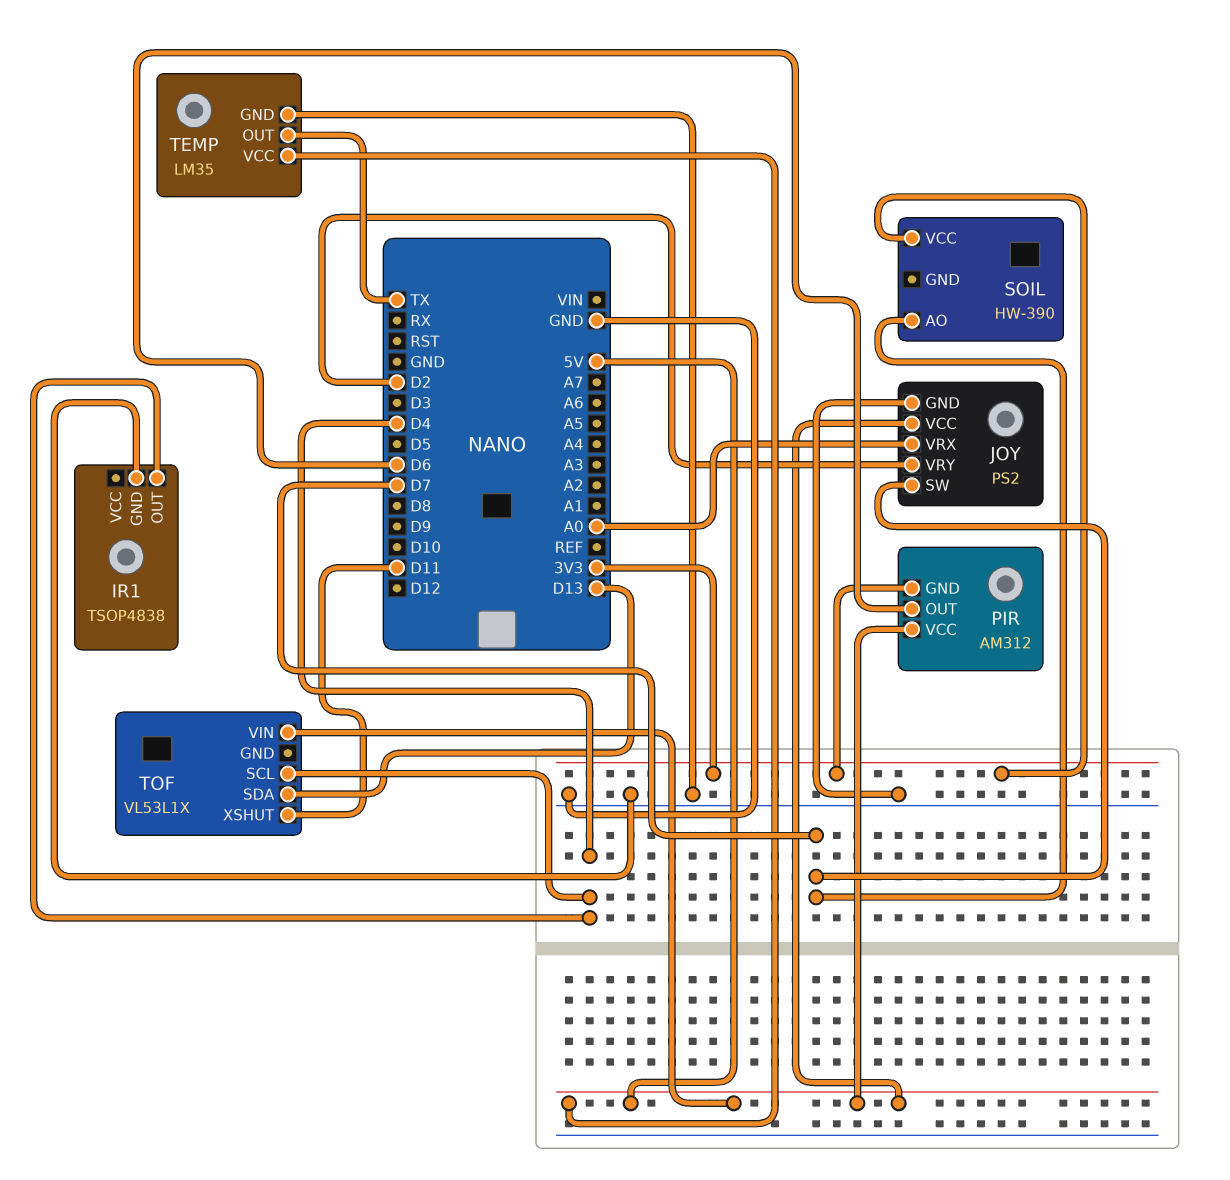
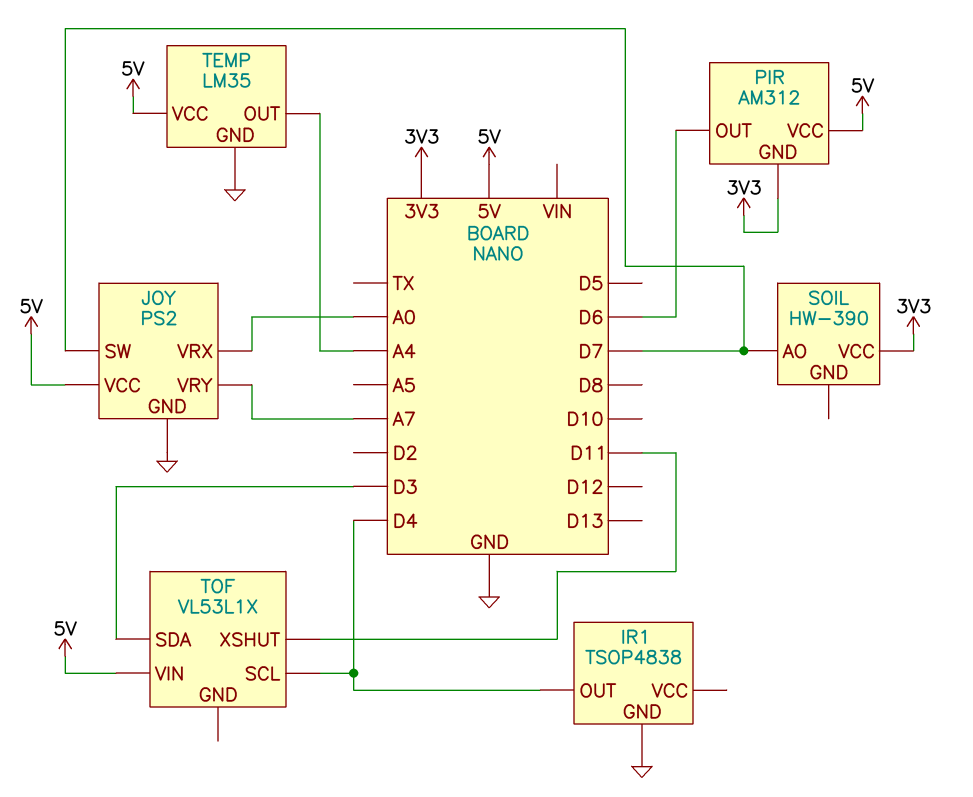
JOY pin VRY: D2 -> A7
TEMP pin OUT: TX -> A4
TOF pin SDA: D13 -> D3

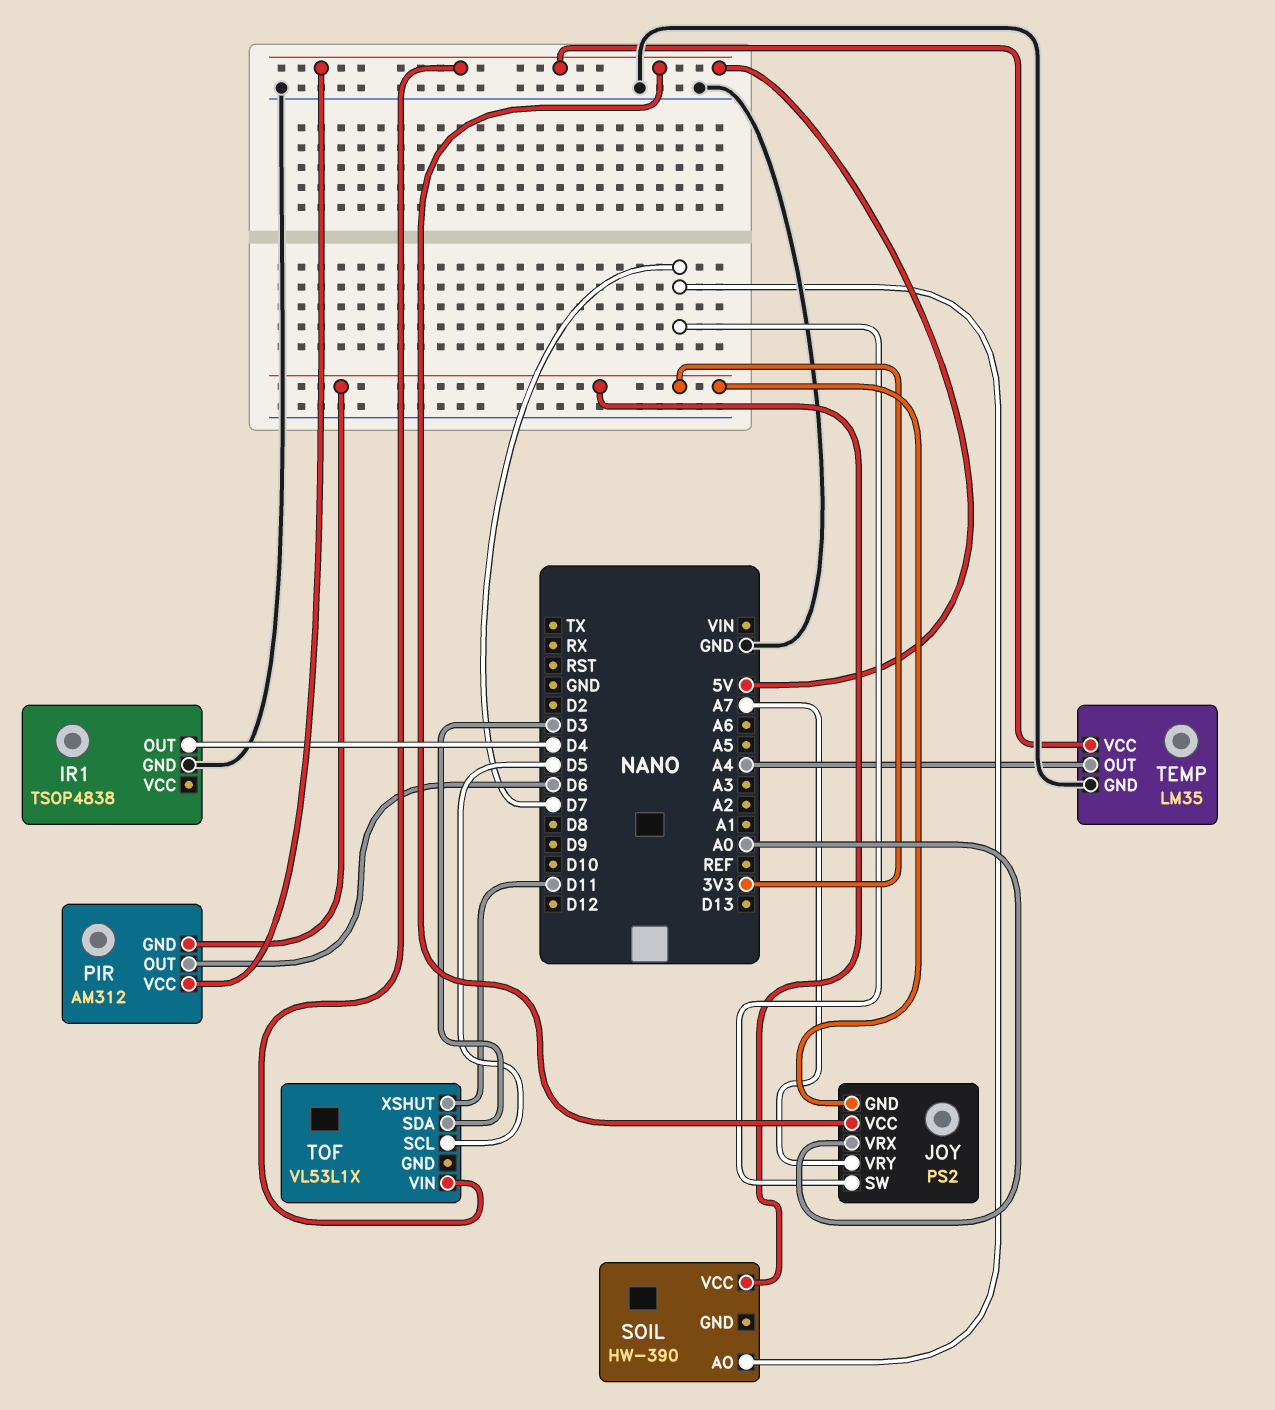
JOY pin GND: GND -> 3V3
TOF pin SCL: D4 -> D5

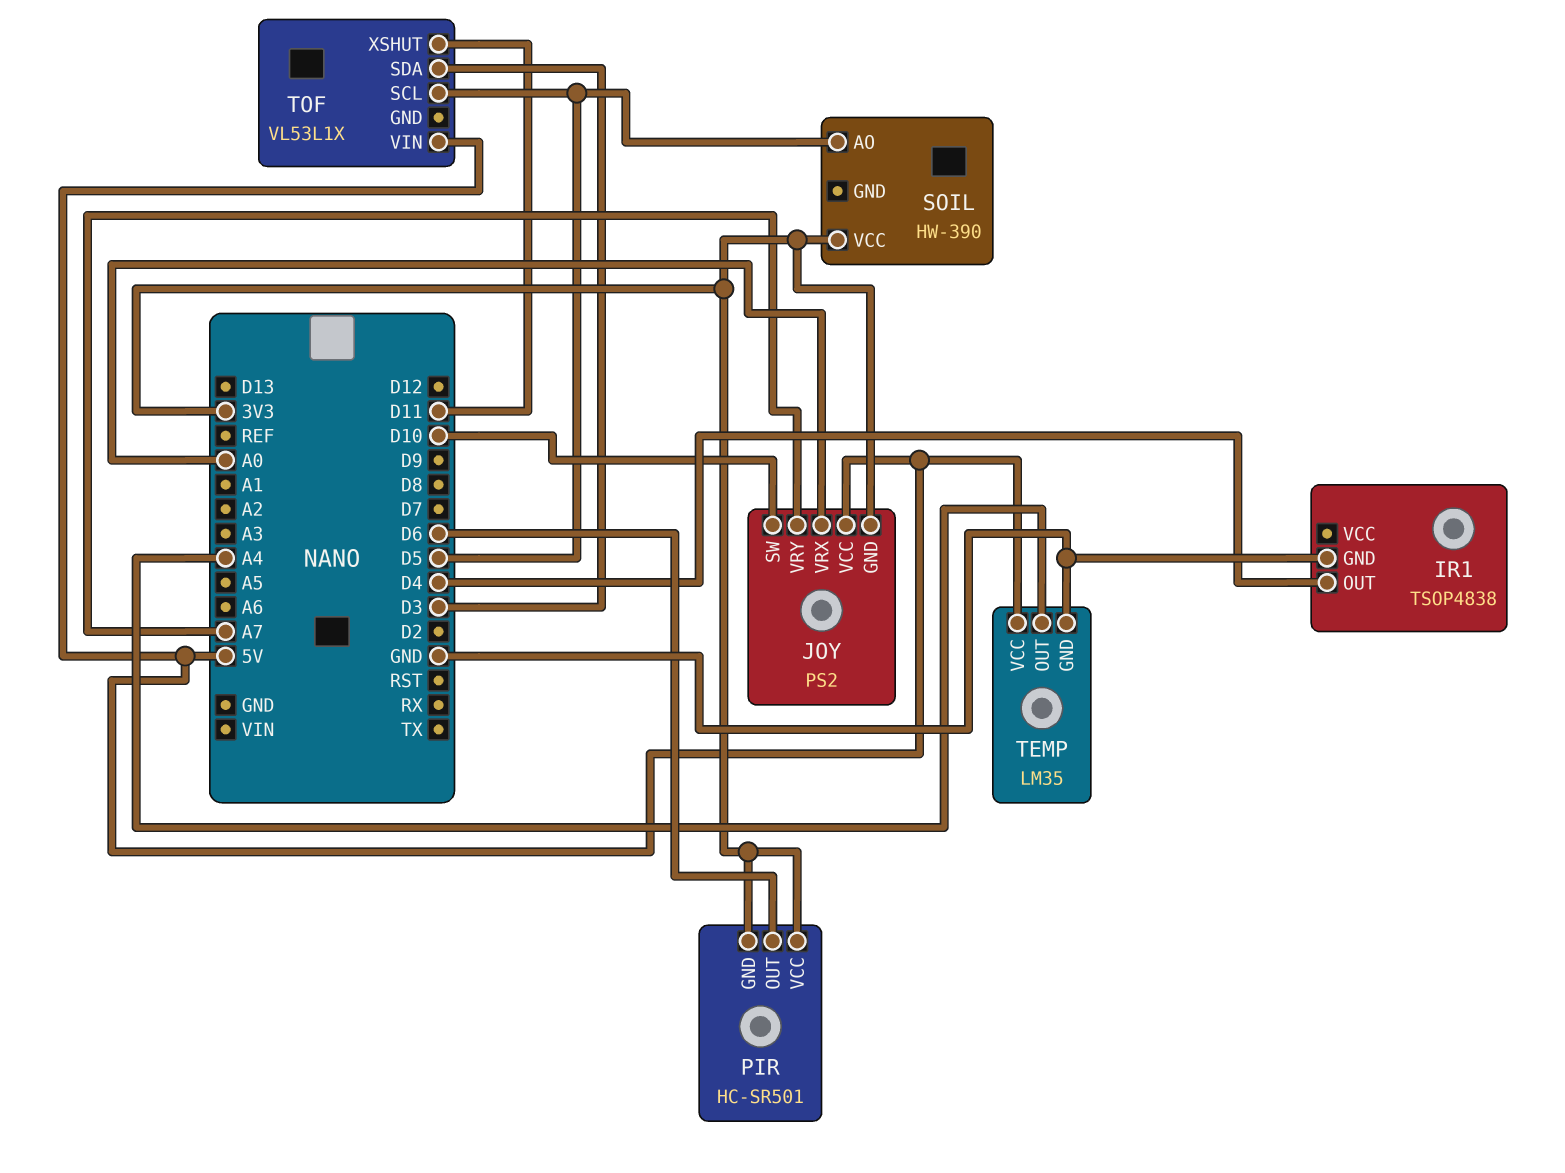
JOY pin SW: D7 -> D10
PIR: AM312 -> HC-SR501
PIR pin VCC: 5V -> 3V3
SOIL pin AO: D7 -> D5

